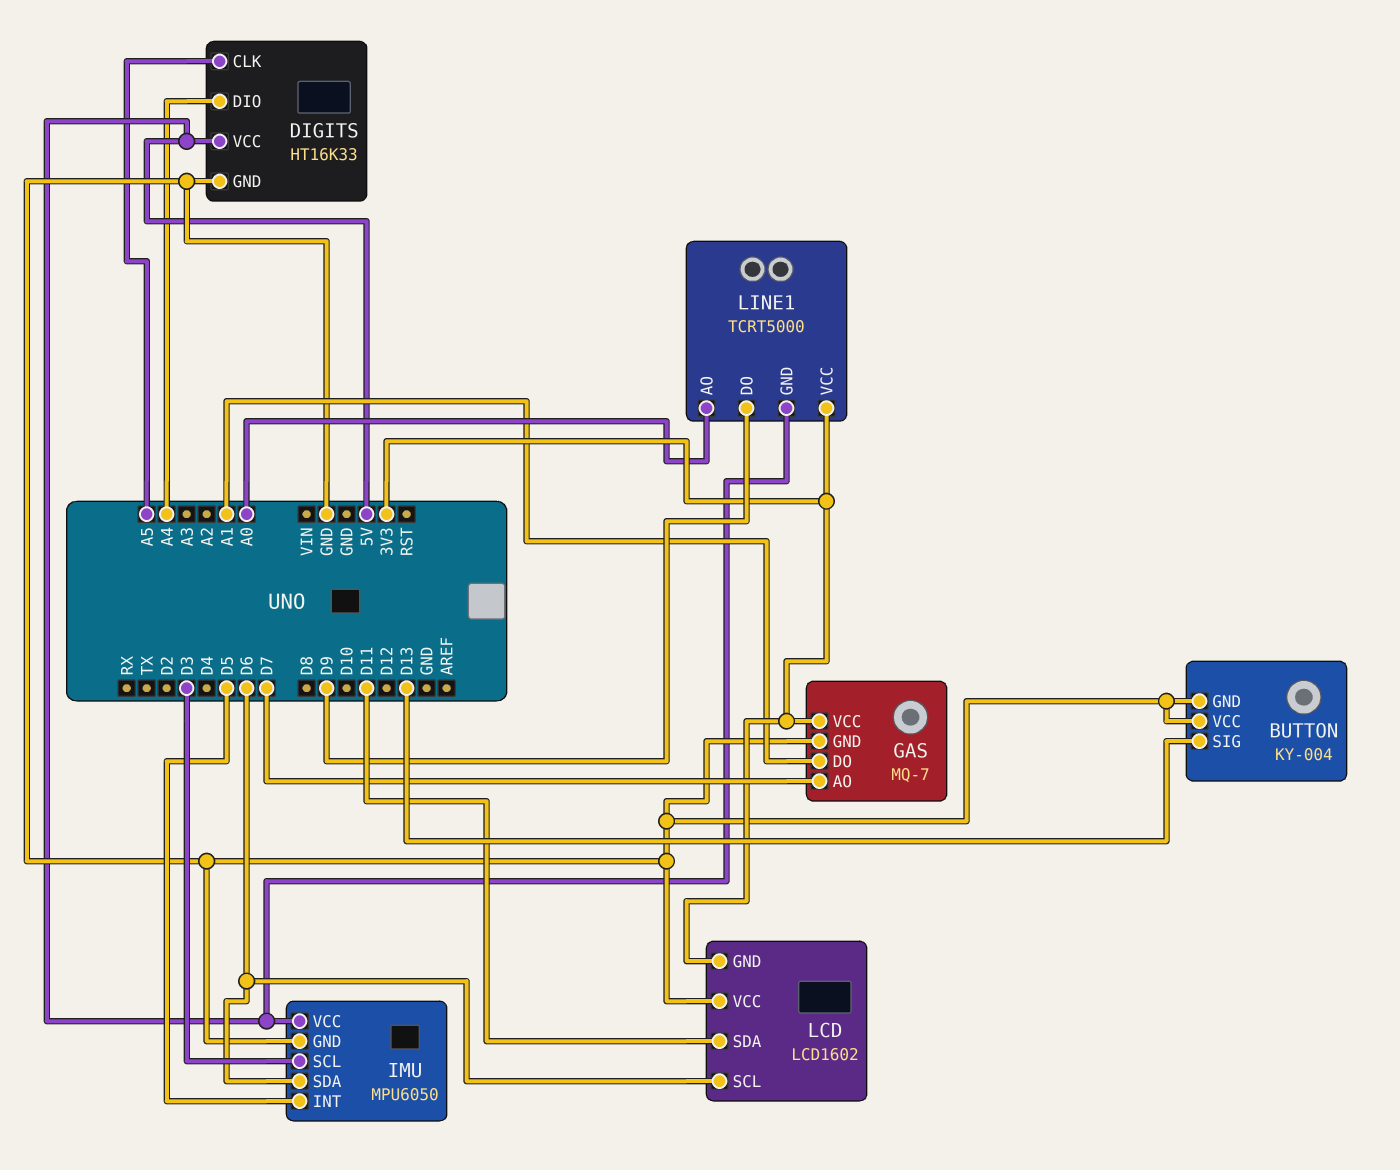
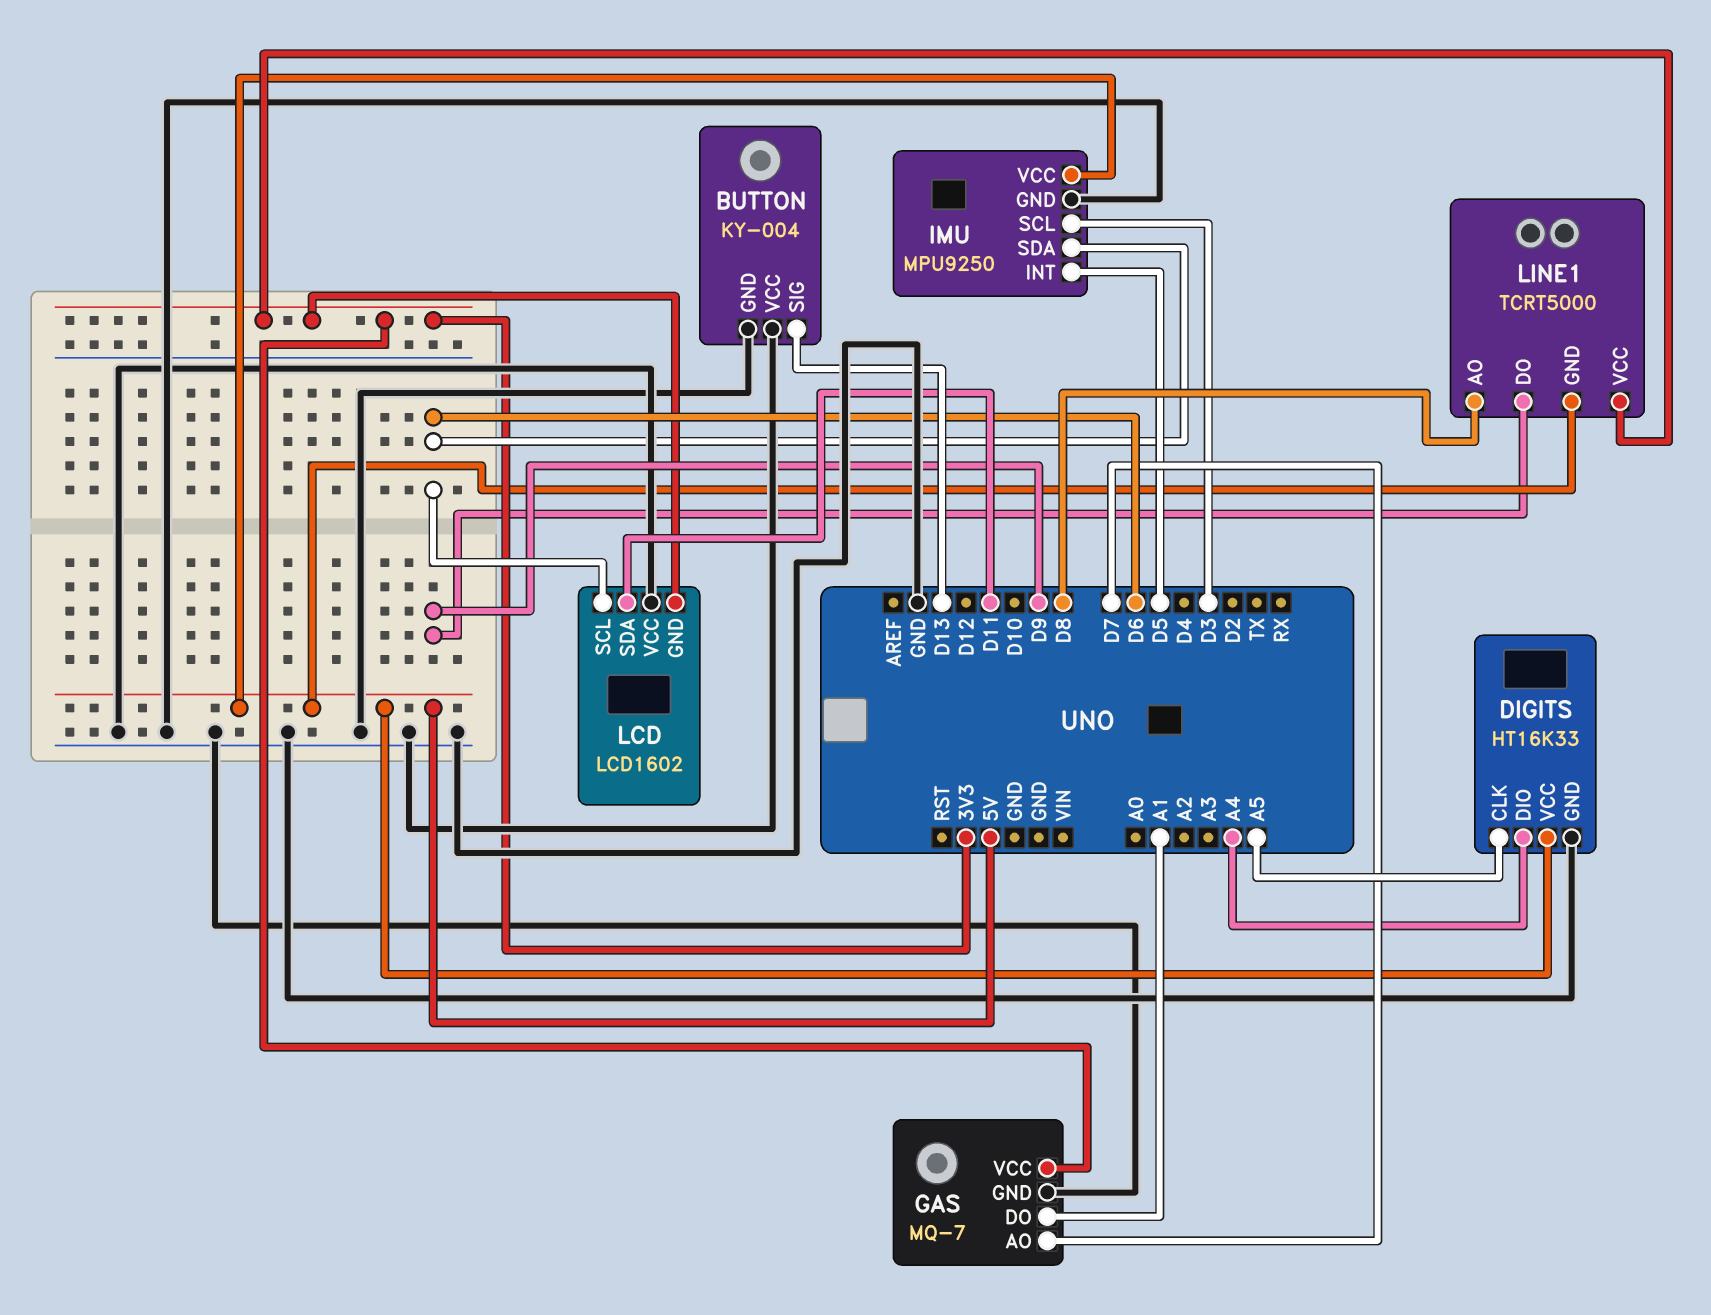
IMU: MPU6050 -> MPU9250
LINE1 pin AO: A0 -> D8

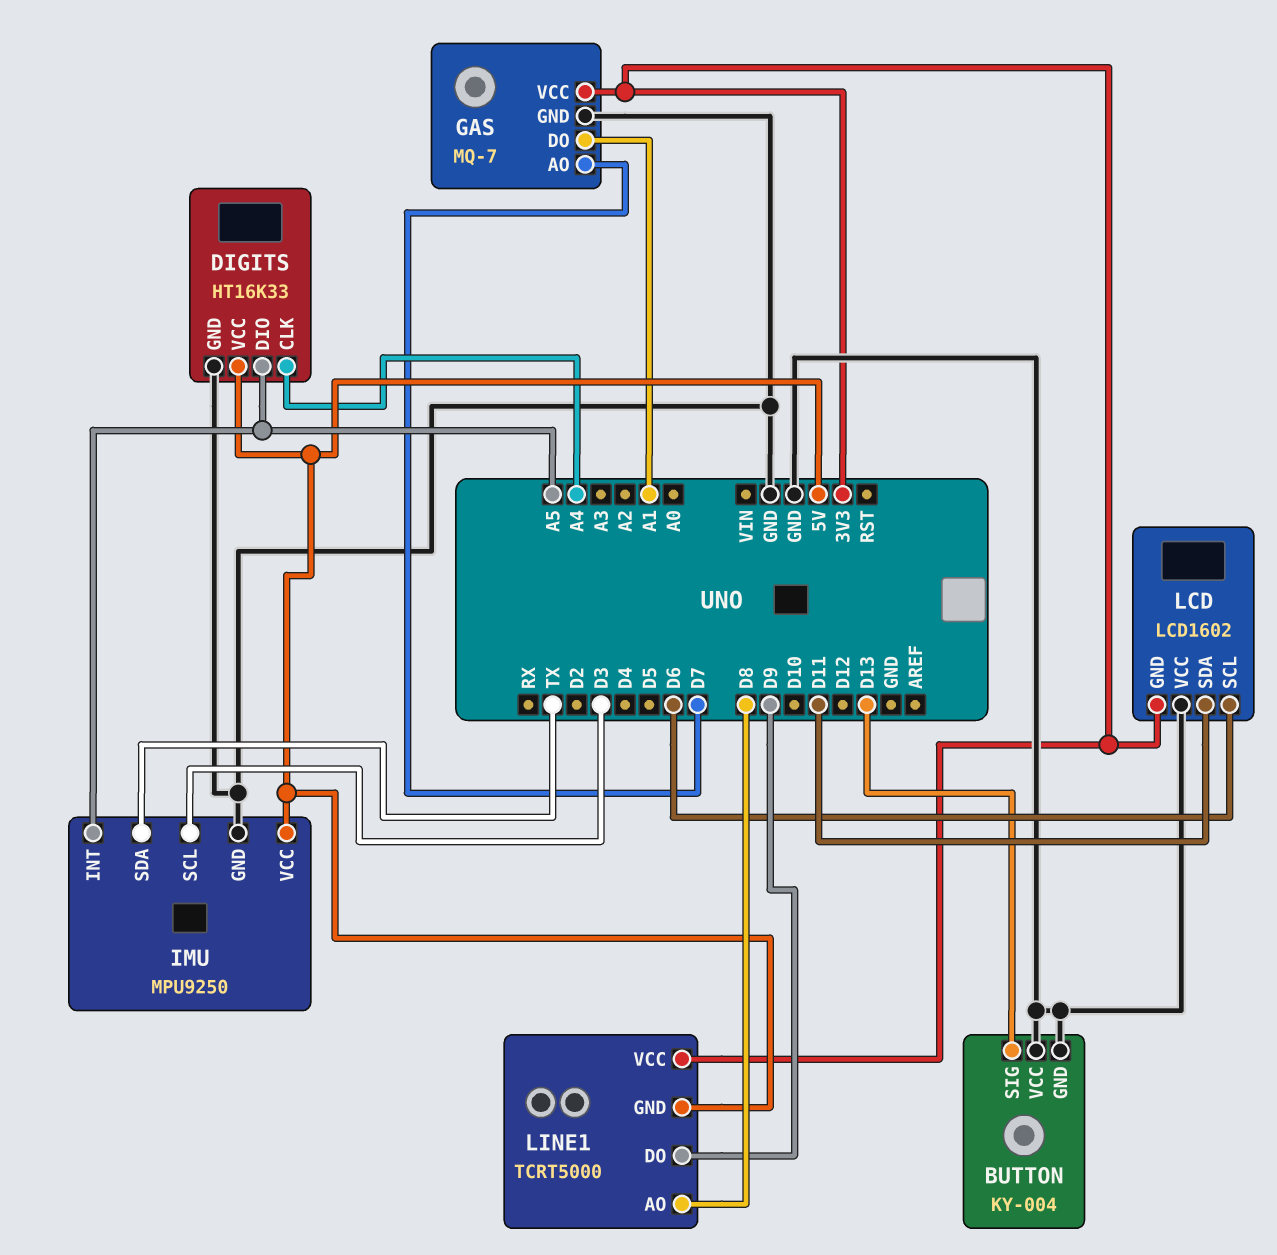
DIGITS pin CLK: A5 -> A4
DIGITS pin DIO: A4 -> A5
IMU pin INT: D5 -> A5
IMU pin SDA: D6 -> TX

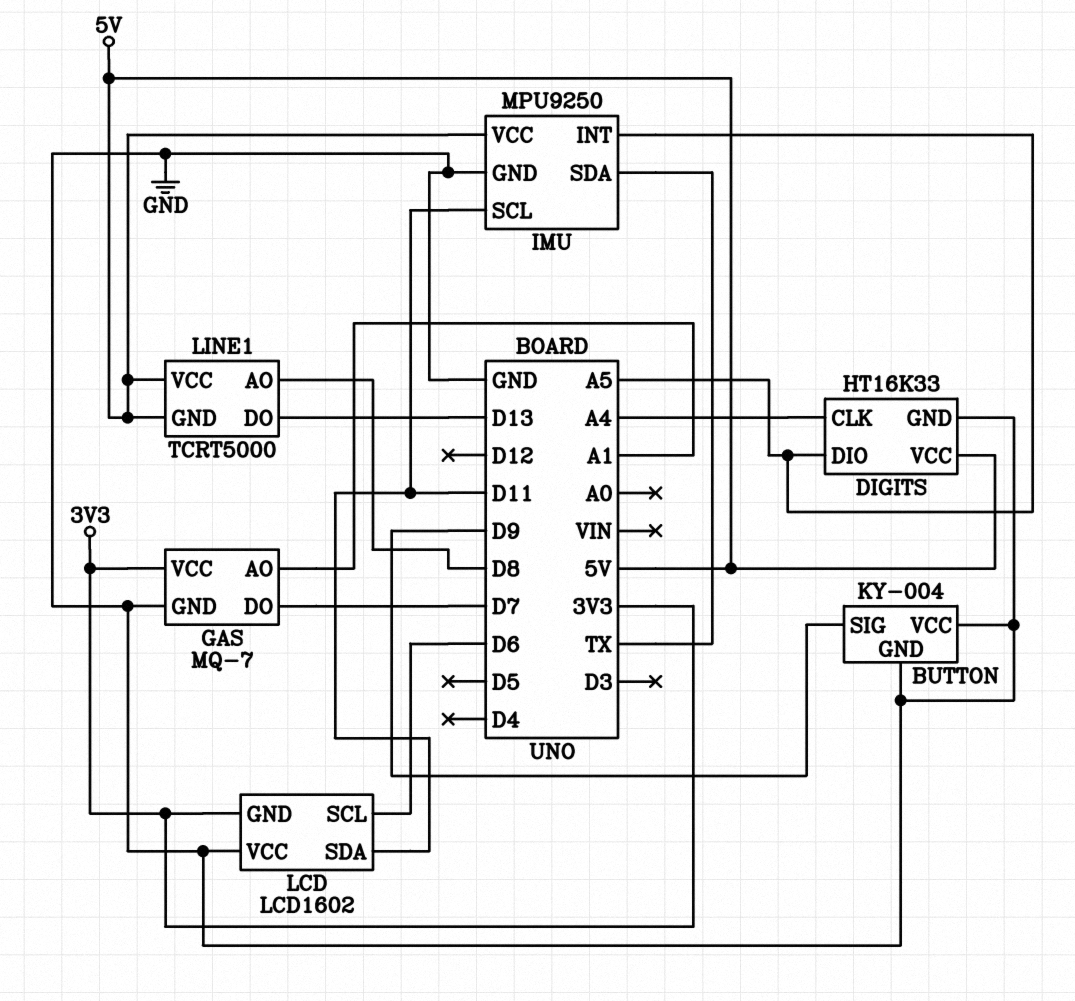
BUTTON pin SIG: D13 -> D9
GAS pin AO: D7 -> A1
GAS pin DO: A1 -> D7
IMU pin SCL: D3 -> D11
LINE1 pin DO: D9 -> D13
LINE1 pin VCC: 3V3 -> 5V

